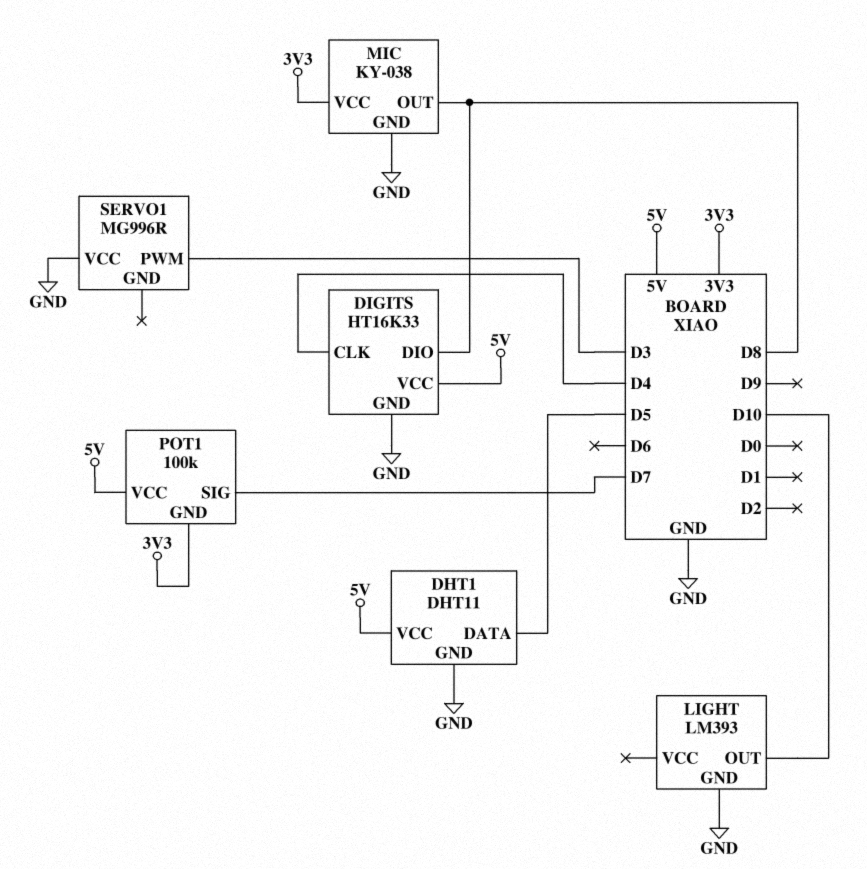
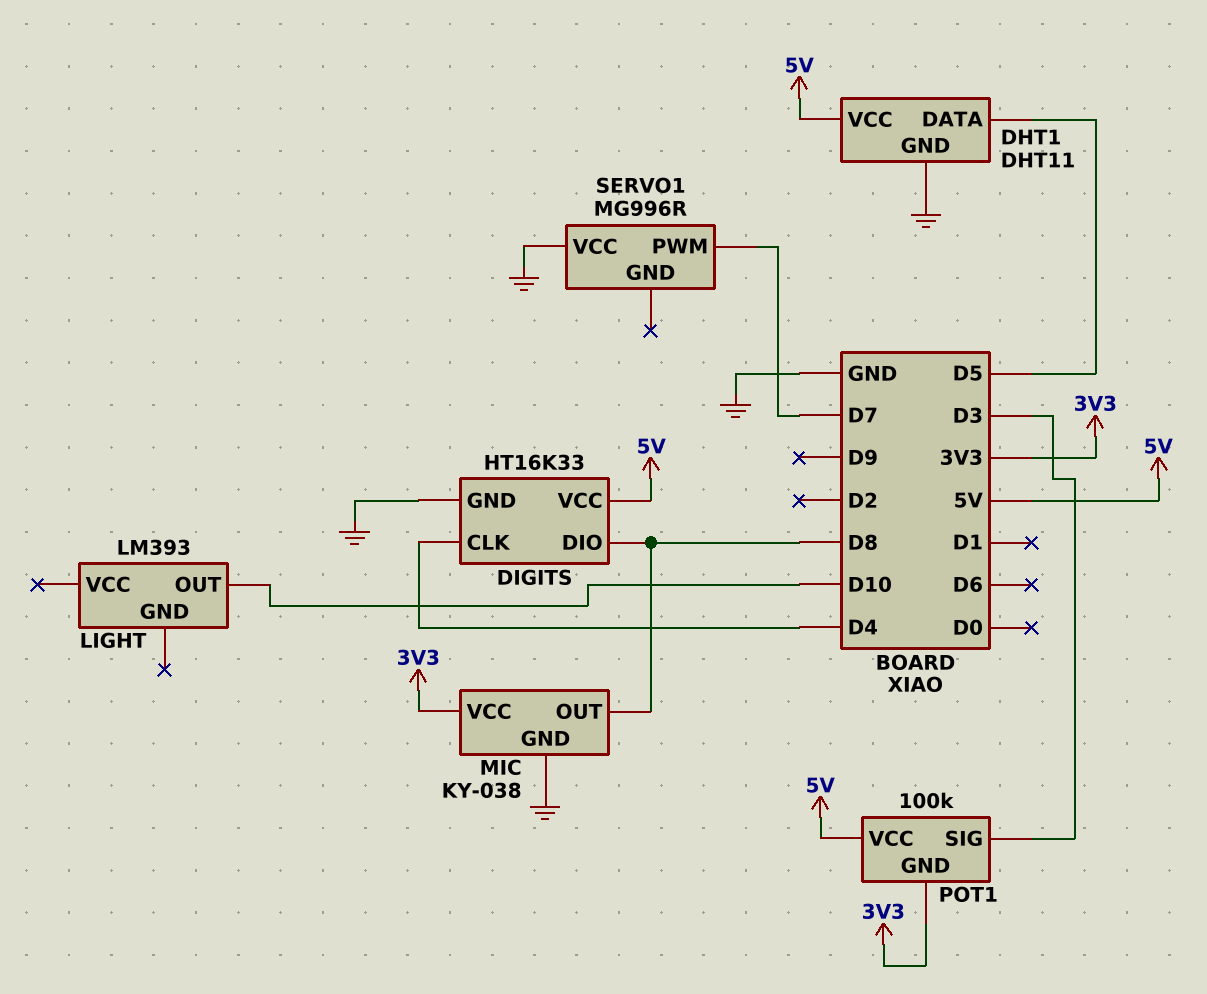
LIGHT pin GND: GND -> none
POT1 pin SIG: D7 -> D3
SERVO1 pin PWM: D3 -> D7

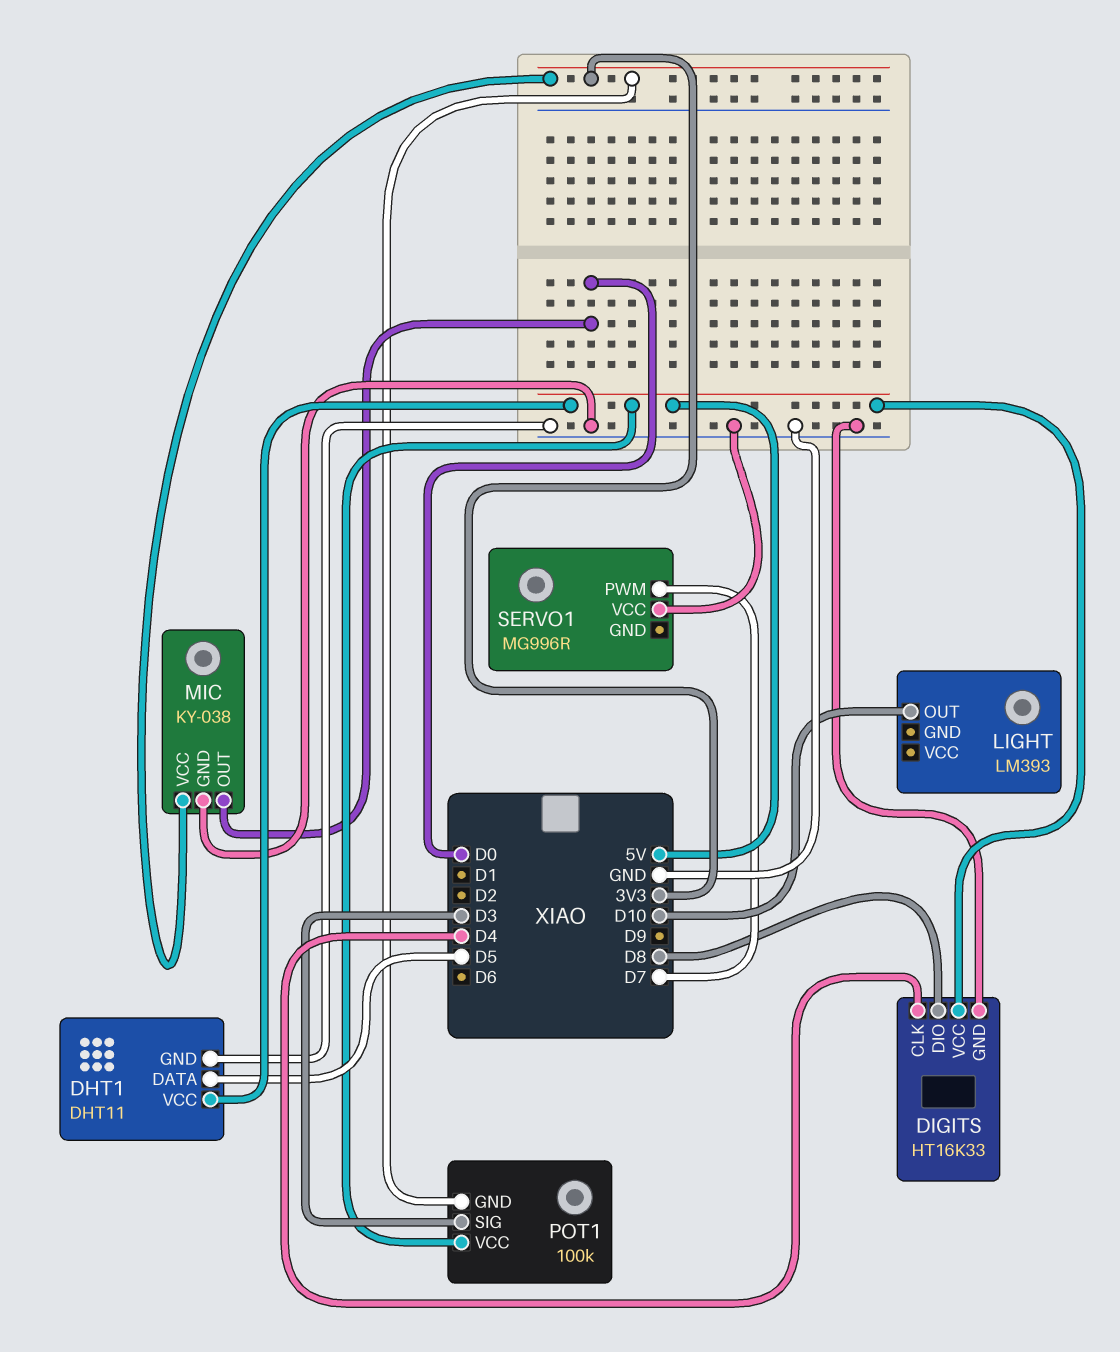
MIC pin OUT: D8 -> D0

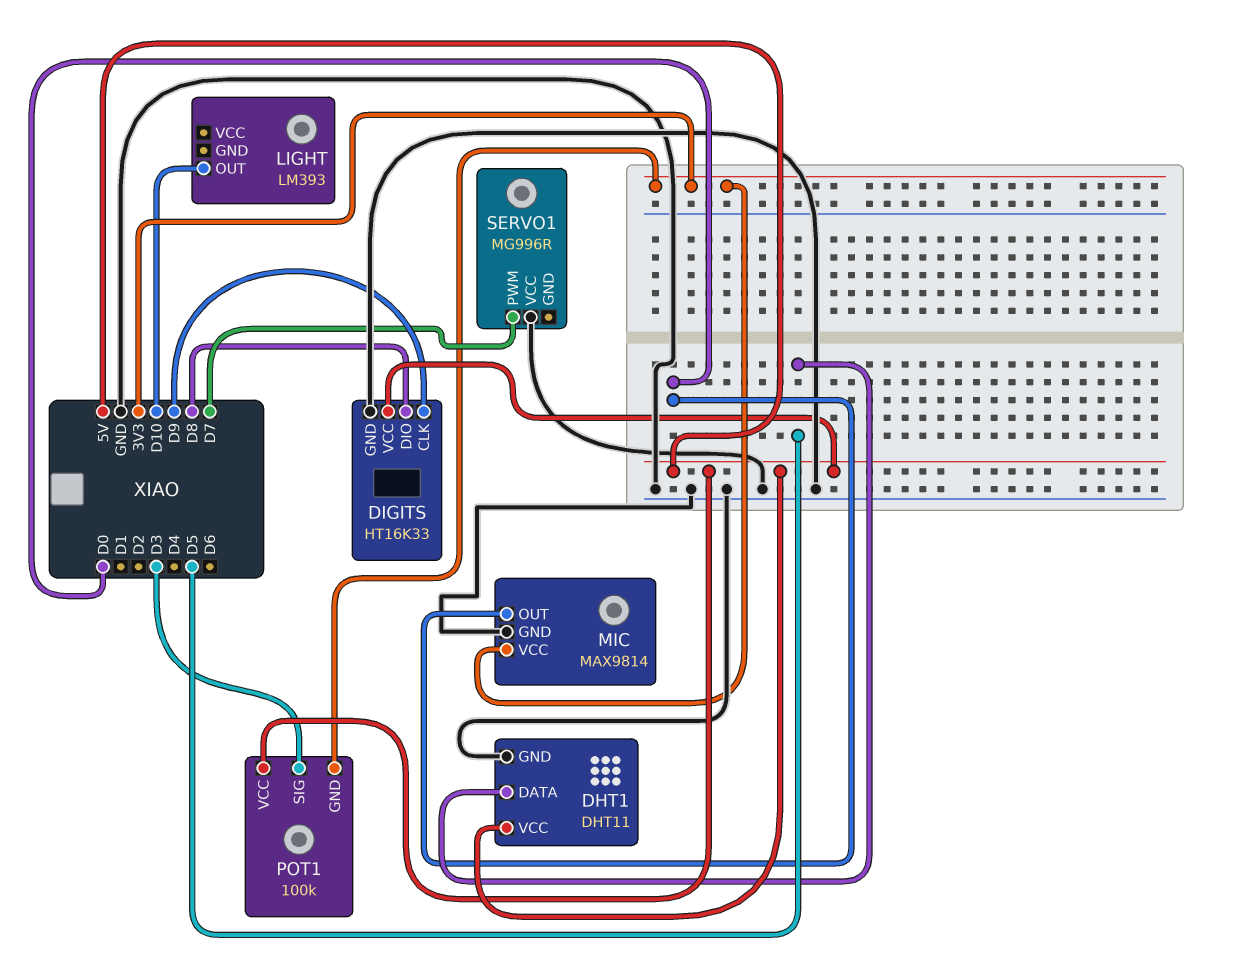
DIGITS pin CLK: D4 -> D9
MIC: KY-038 -> MAX9814

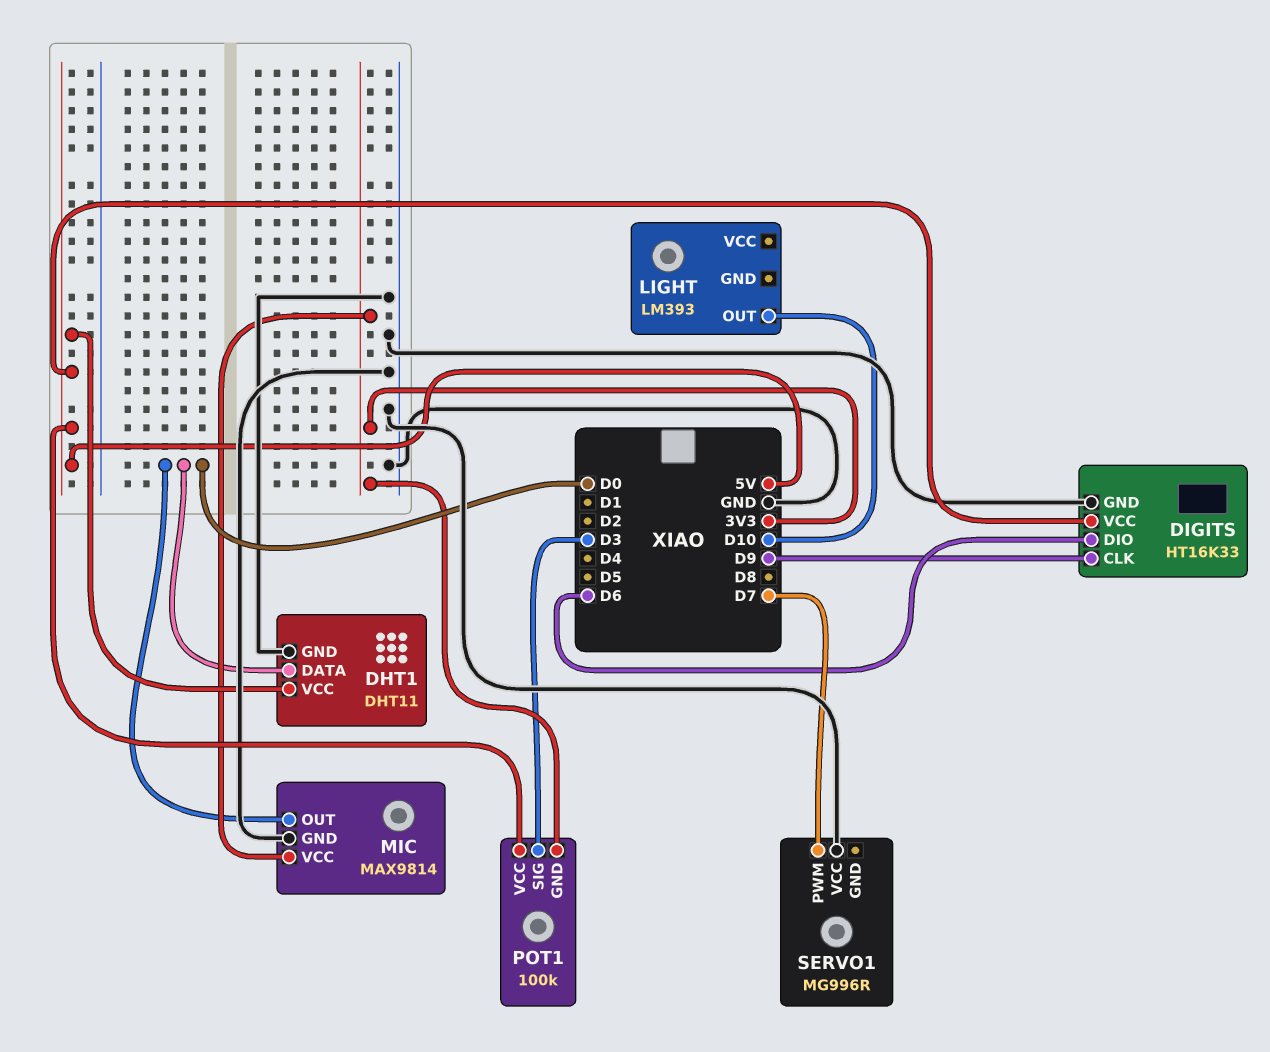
DHT1 pin DATA: D5 -> D0
DIGITS pin DIO: D8 -> D6

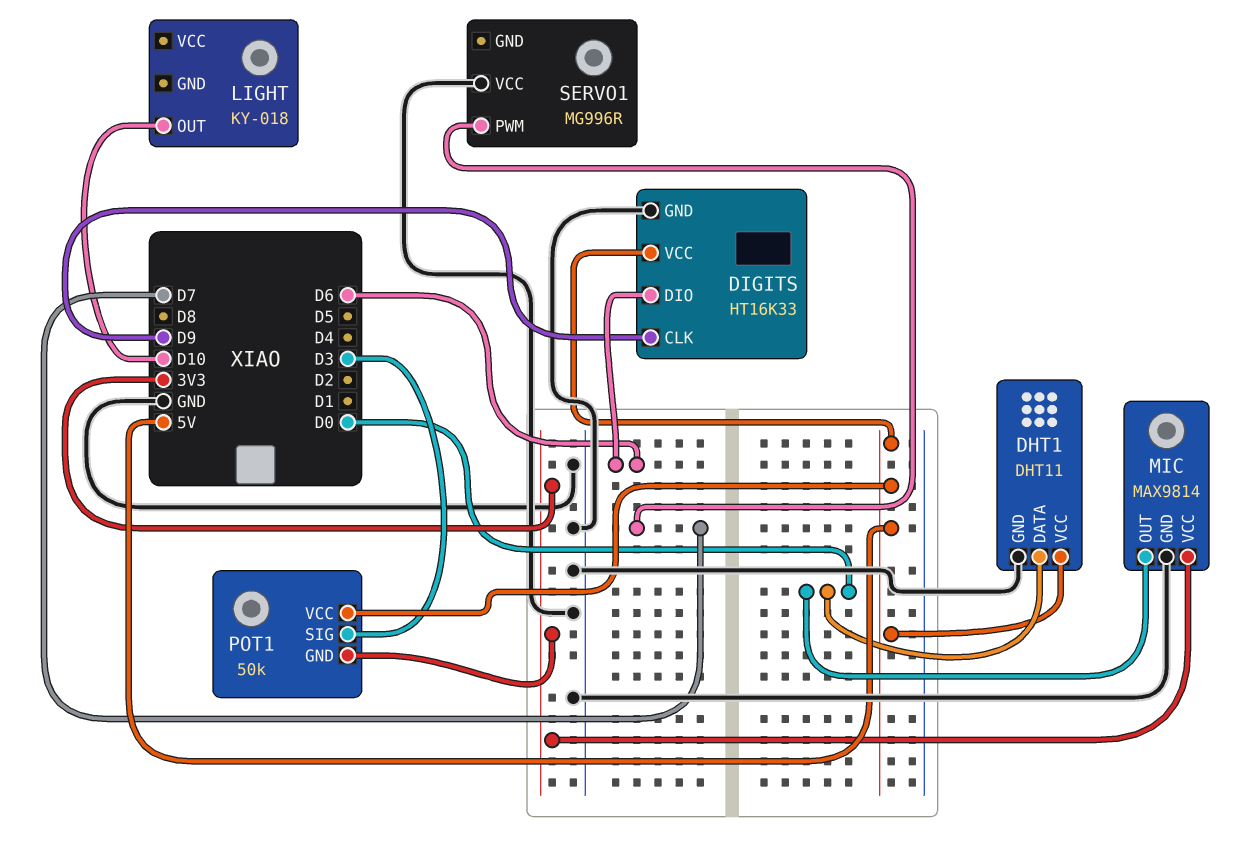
LIGHT: LM393 -> KY-018
POT1: 100k -> 50k

